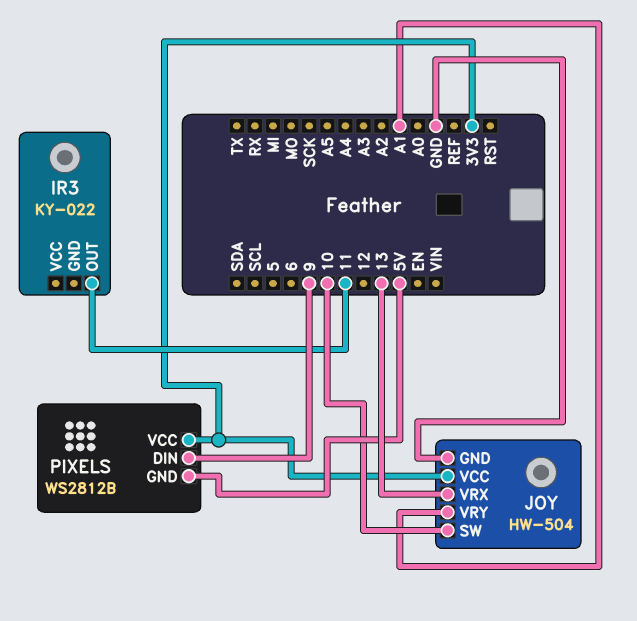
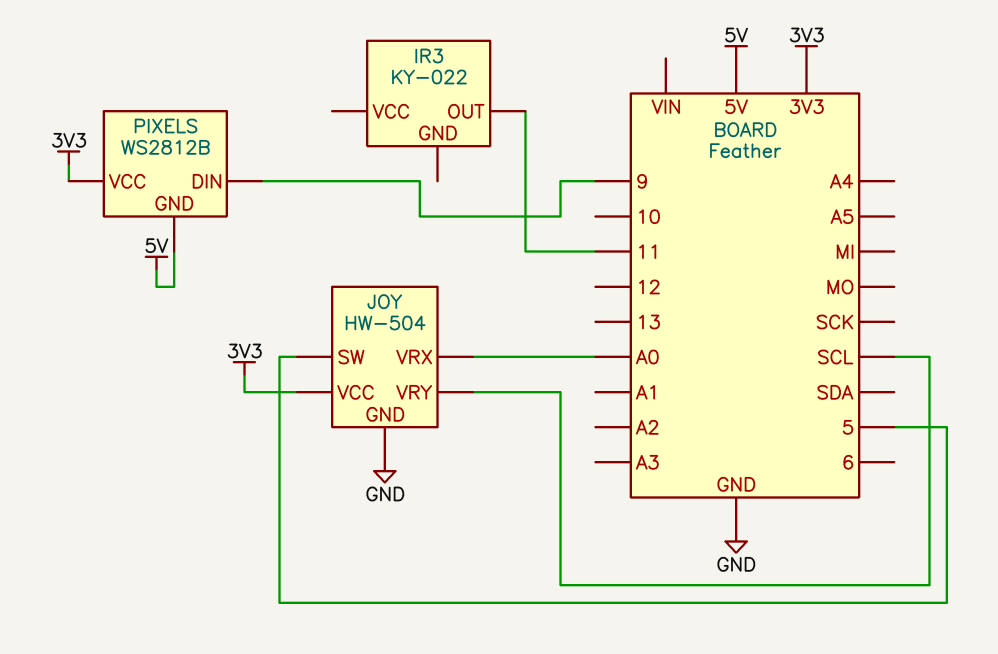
JOY pin SW: 10 -> 5
JOY pin VRX: 13 -> A0
JOY pin VRY: A1 -> SCL

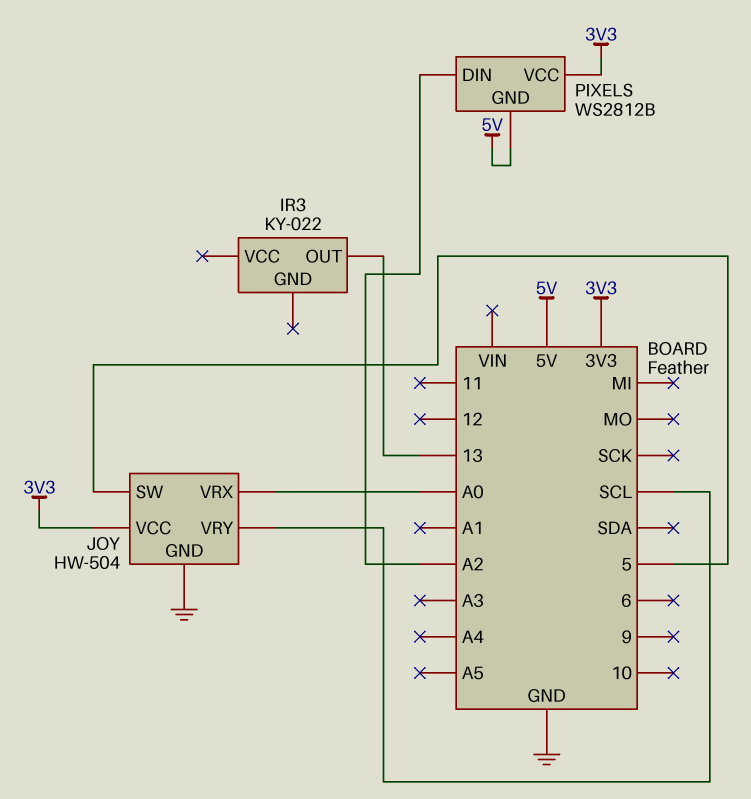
IR3 pin OUT: 11 -> 13
PIXELS pin DIN: 9 -> A2

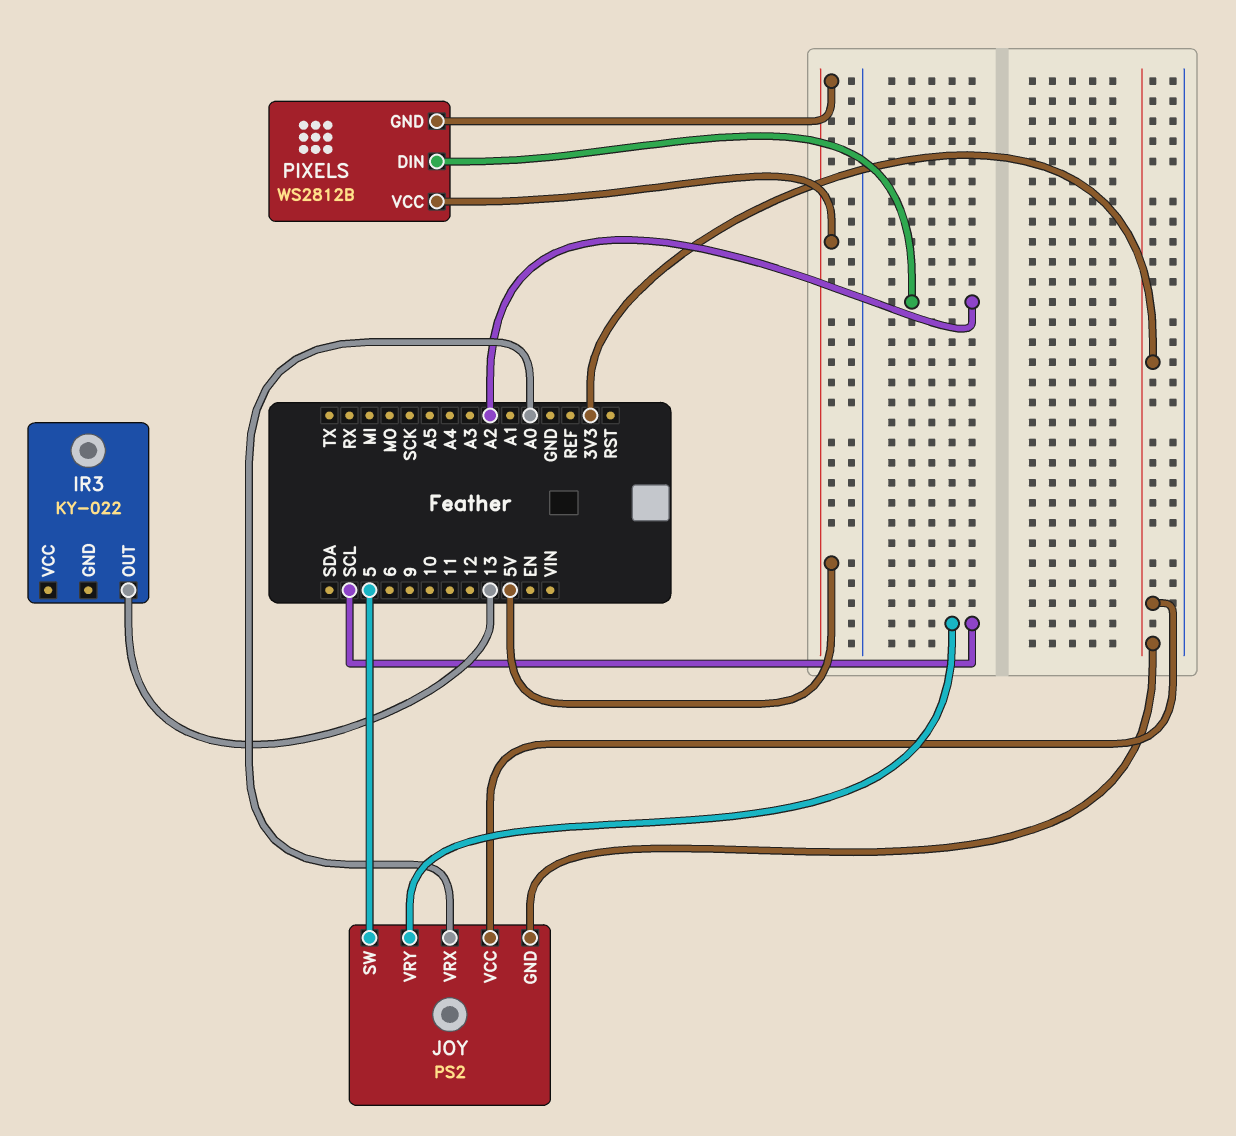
JOY: HW-504 -> PS2
JOY pin GND: GND -> 3V3
PIXELS pin VCC: 3V3 -> 5V

